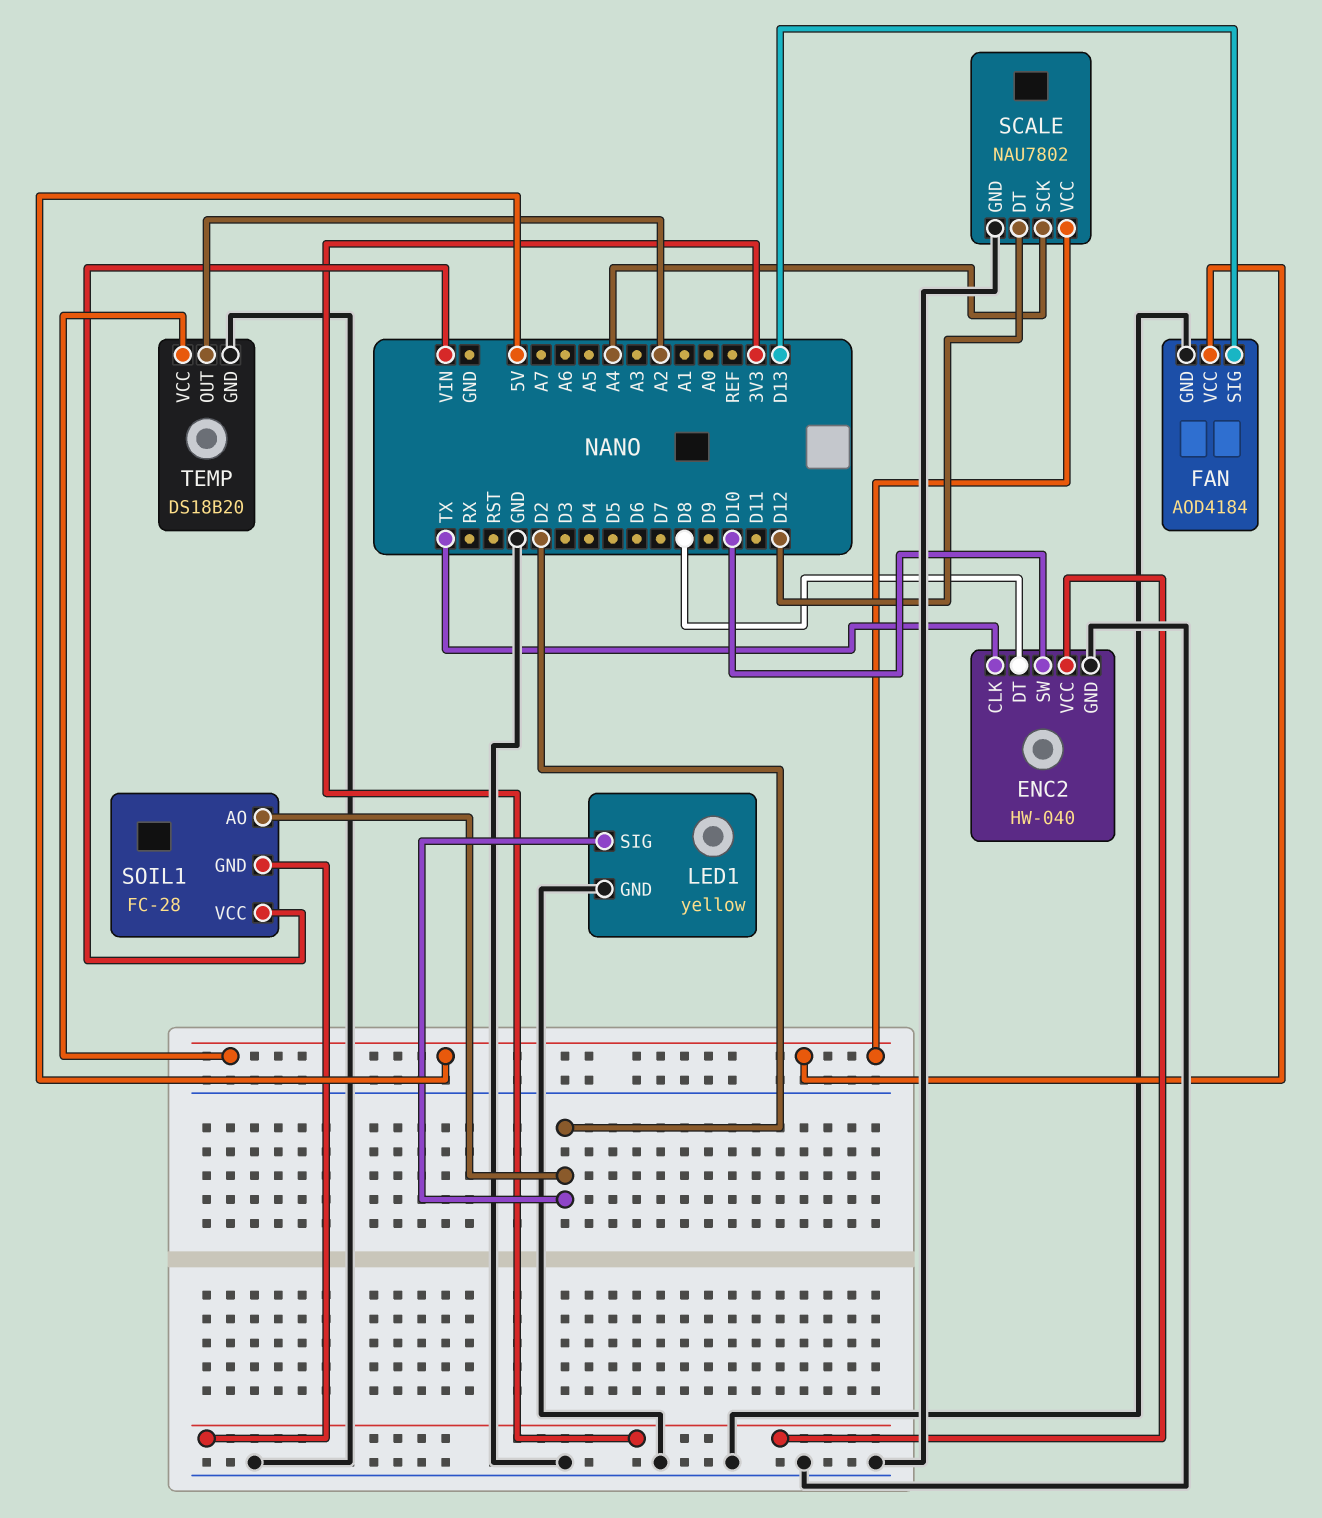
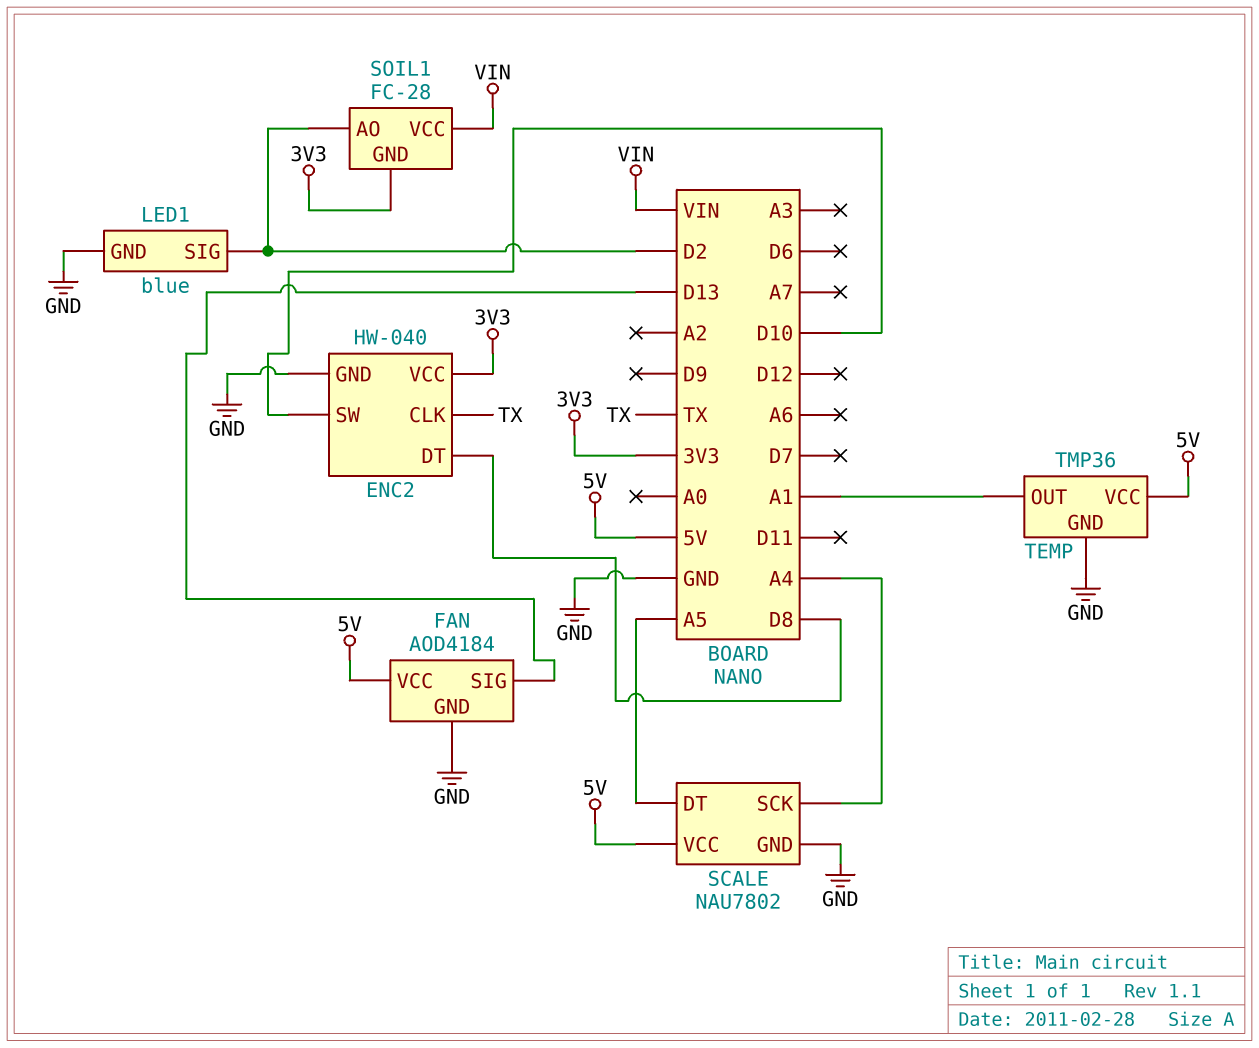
LED1: yellow -> blue
SCALE pin DT: D12 -> A5
TEMP: DS18B20 -> TMP36
TEMP pin OUT: A2 -> A1

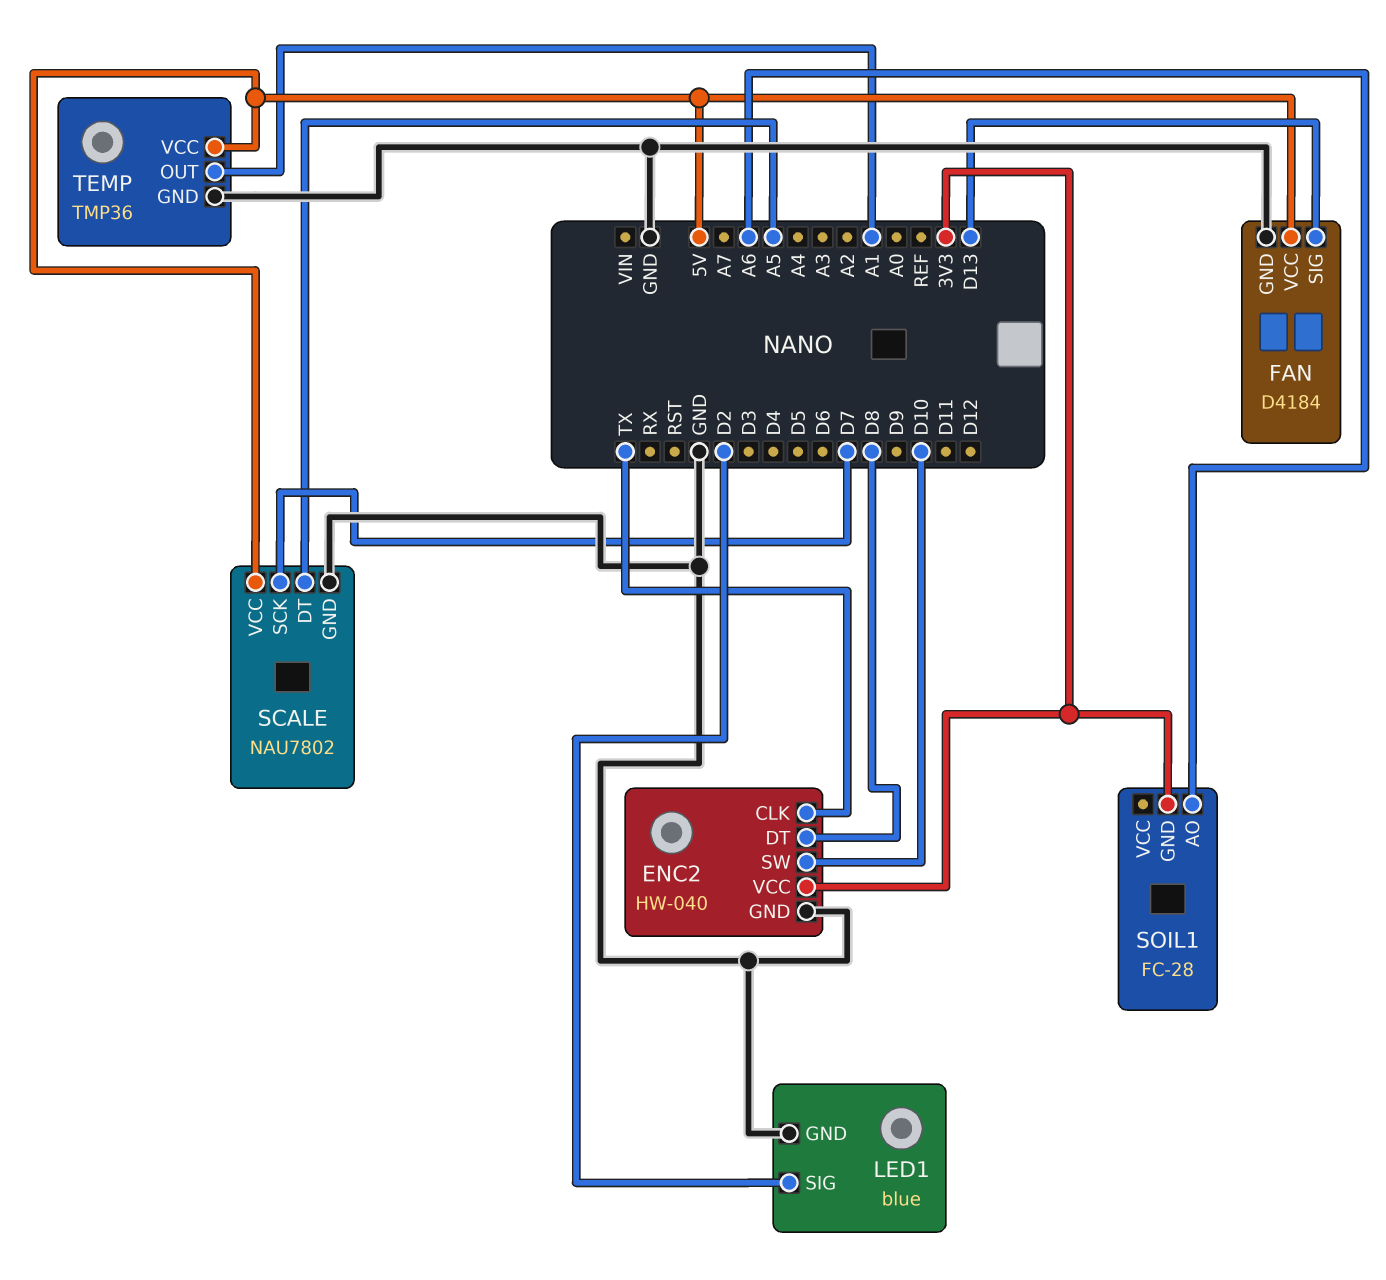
FAN: AOD4184 -> D4184
SCALE pin SCK: A4 -> D7
SOIL1 pin AO: D2 -> A6
SOIL1 pin VCC: VIN -> none

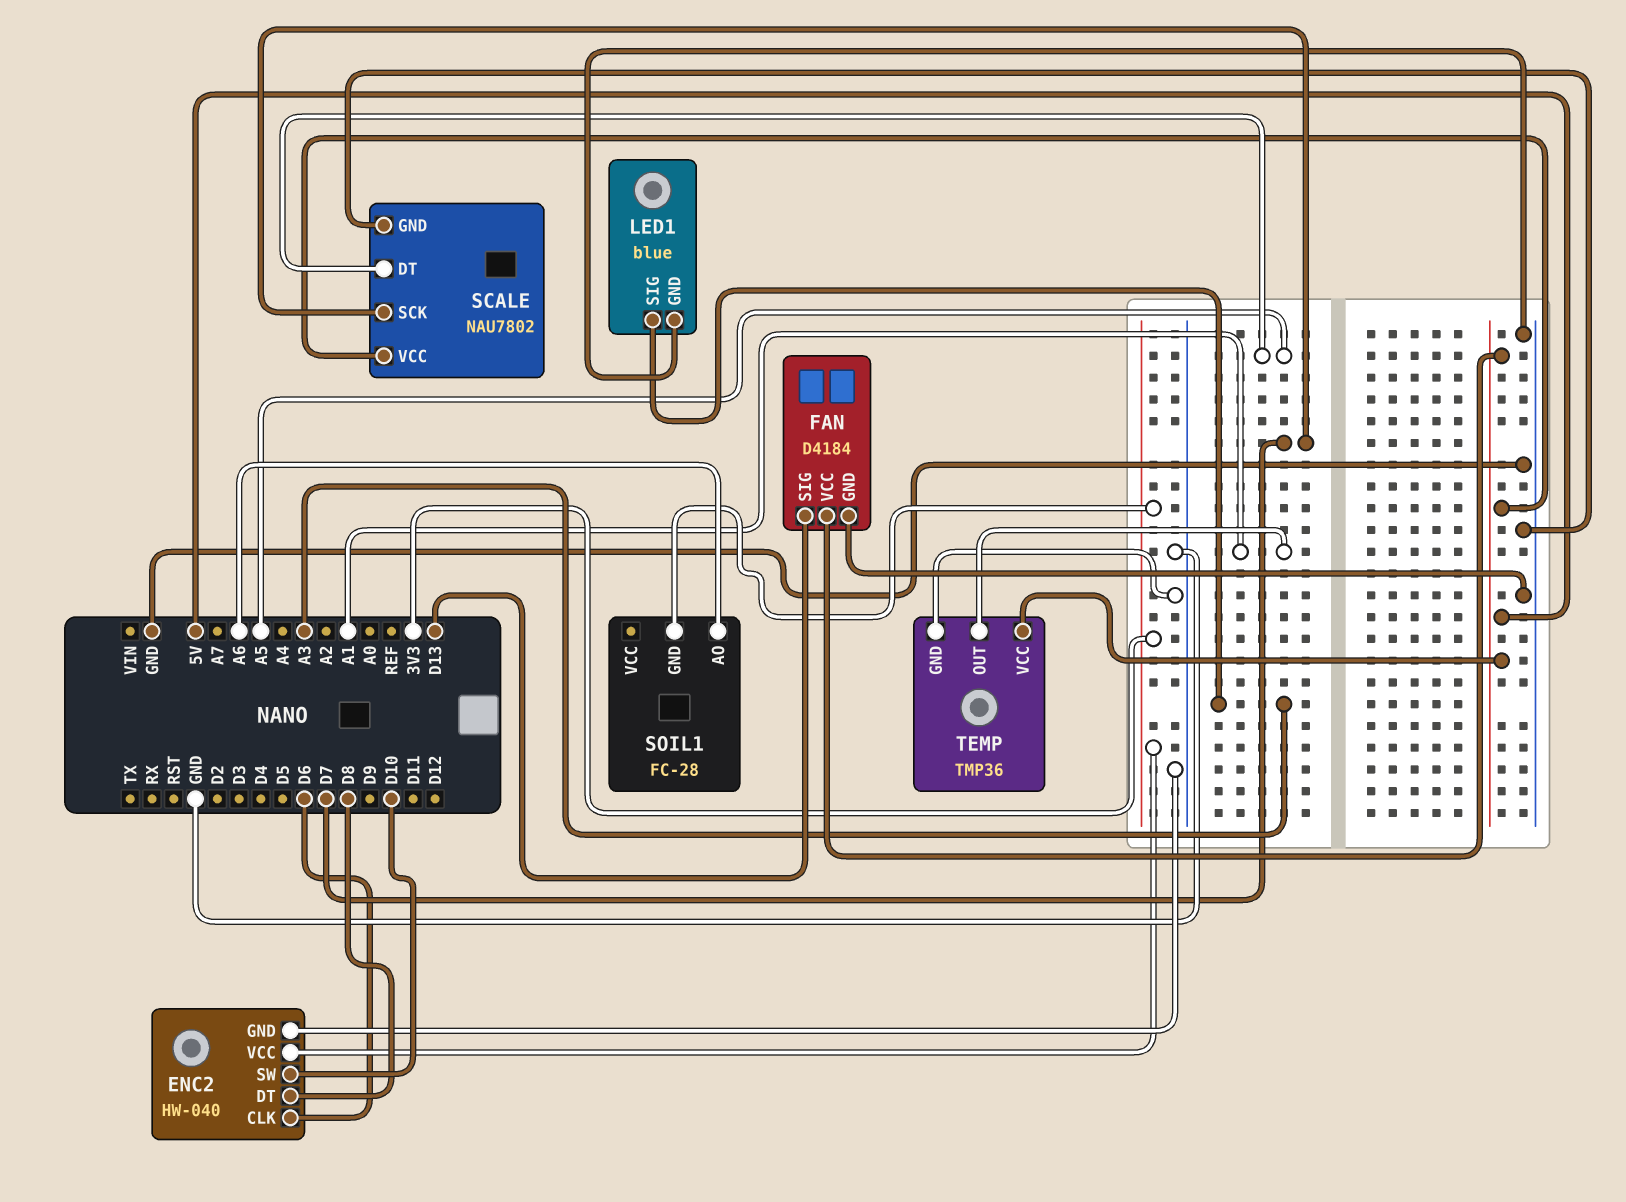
ENC2 pin CLK: TX -> D6
LED1 pin SIG: D2 -> A3

